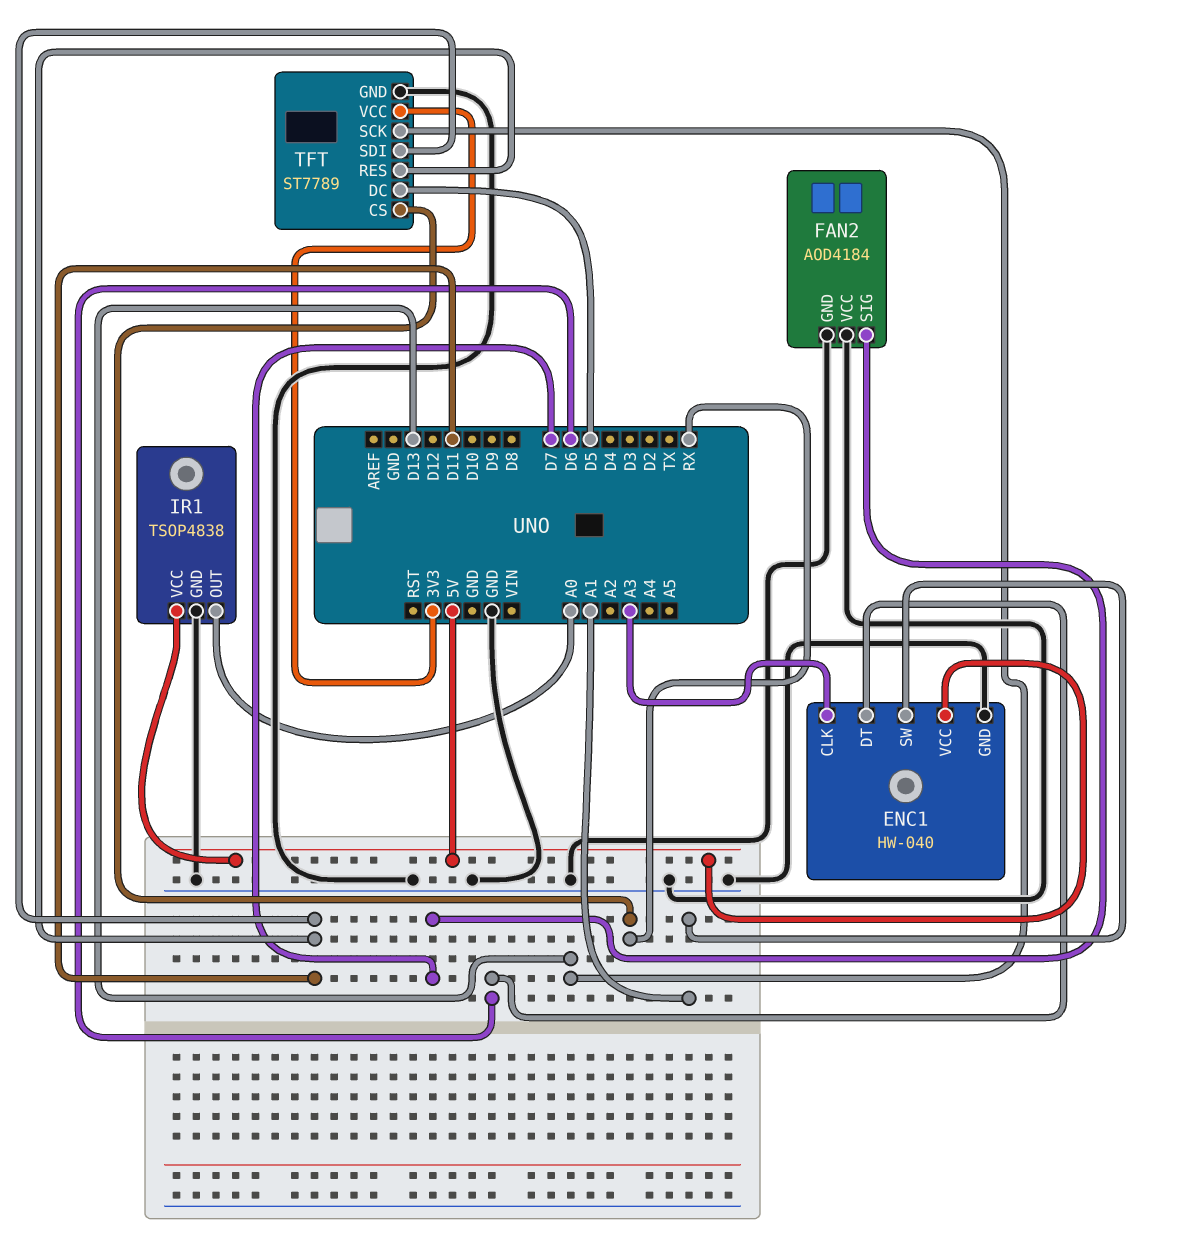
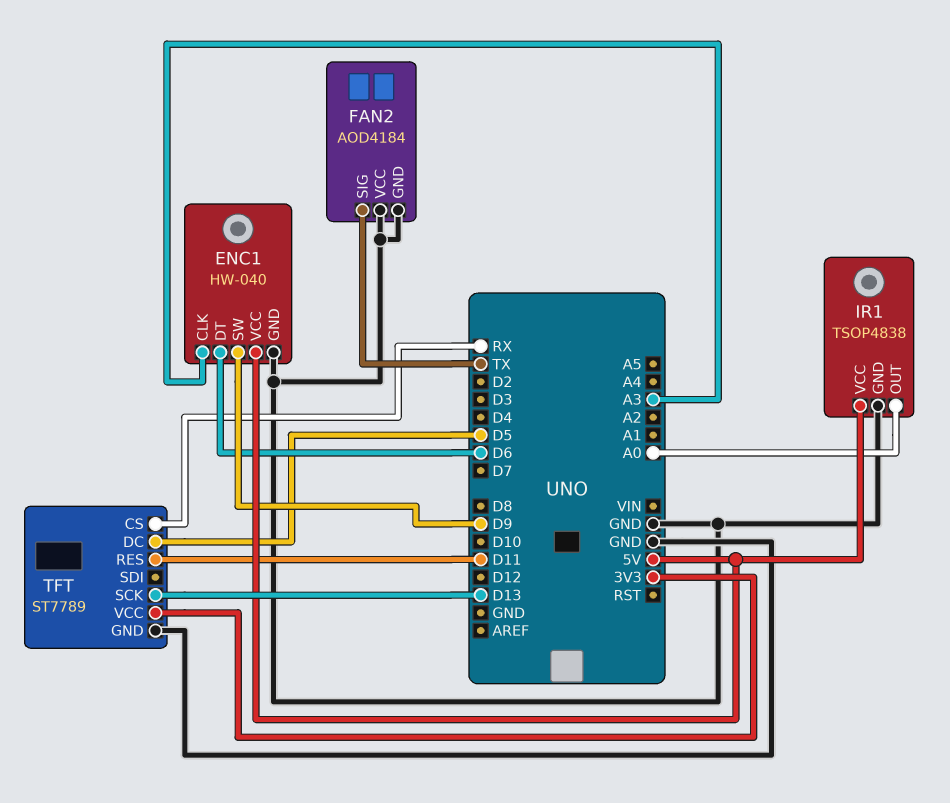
ENC1 pin SW: A1 -> D9
FAN2 pin SIG: D7 -> TX
TFT pin SDI: D11 -> none

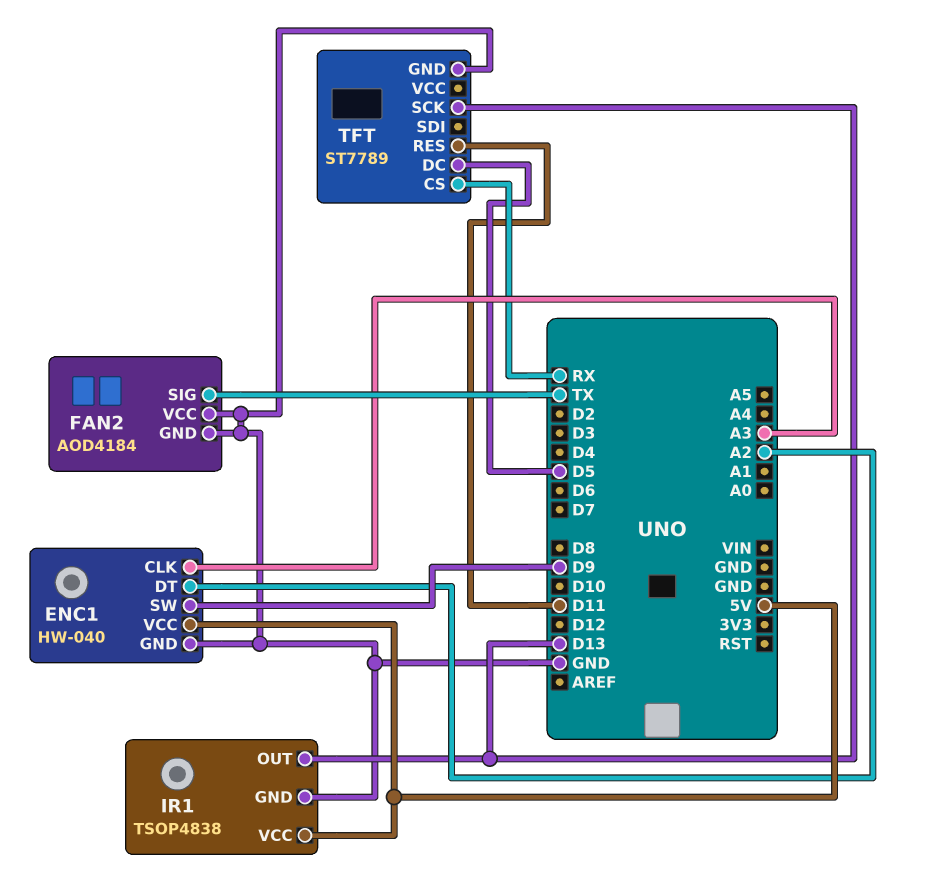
ENC1 pin DT: D6 -> A2
IR1 pin OUT: A0 -> D13
TFT pin VCC: 3V3 -> none

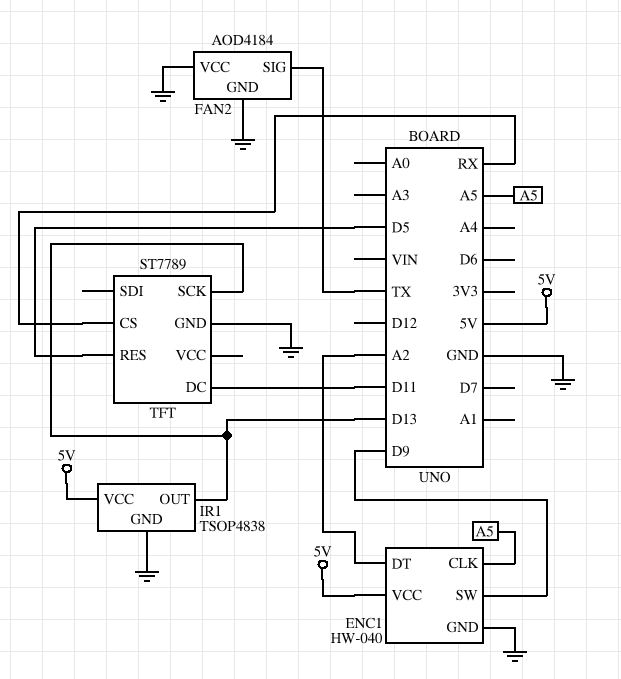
ENC1 pin CLK: A3 -> A5
TFT pin DC: D5 -> D11
TFT pin RES: D11 -> D5

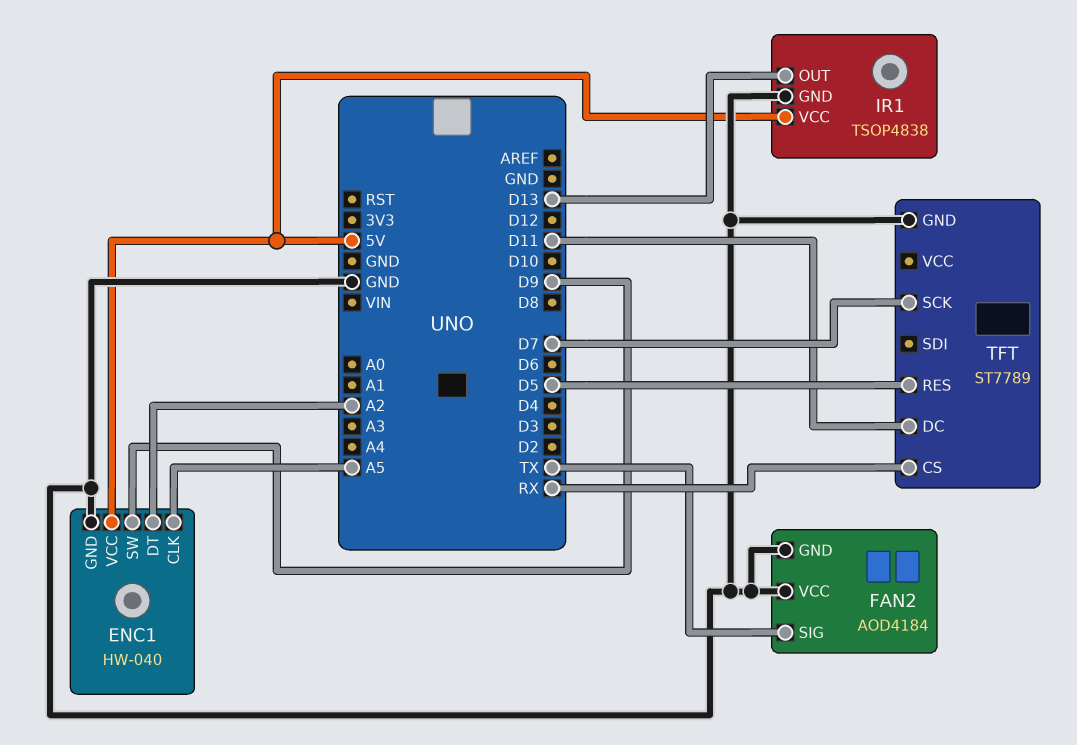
TFT pin SCK: D13 -> D7

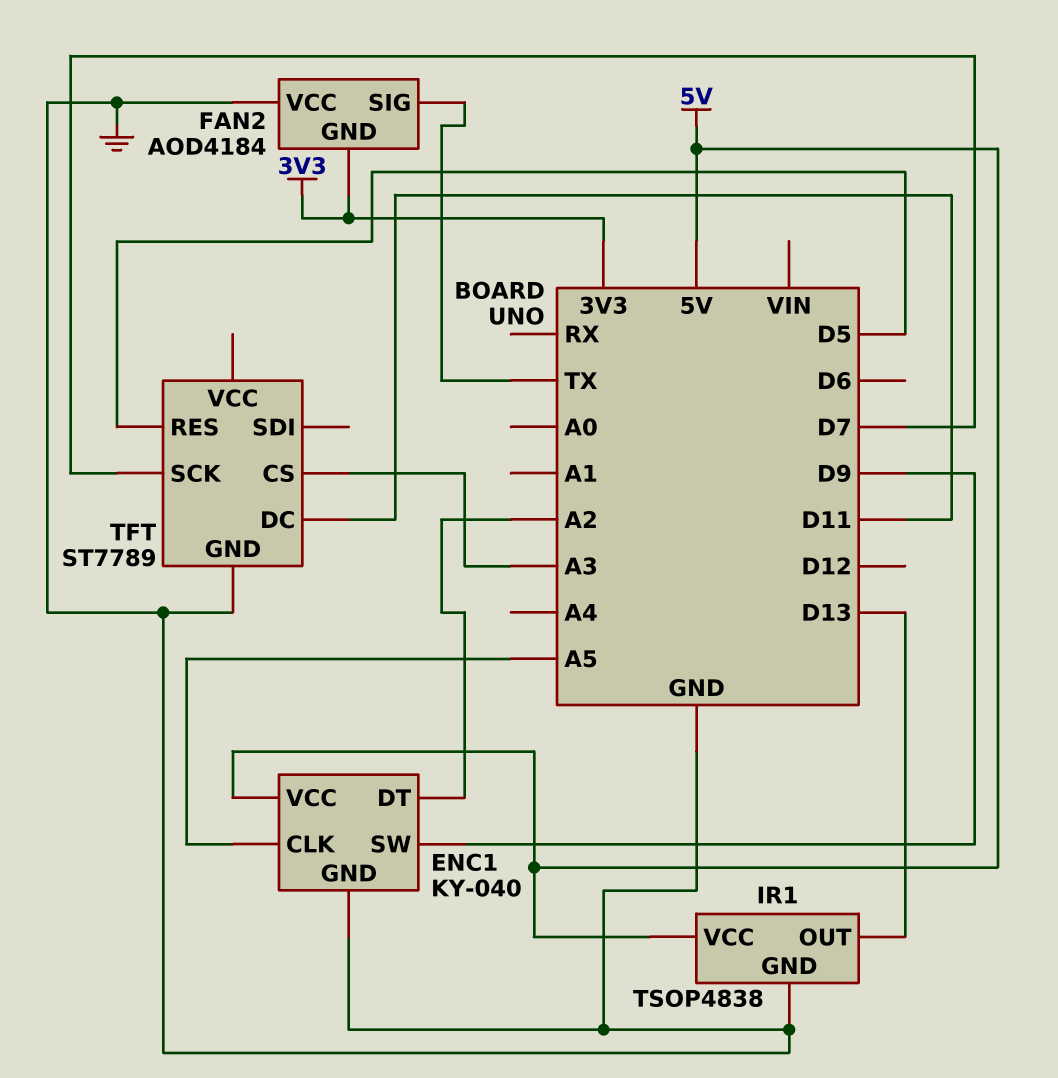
ENC1: HW-040 -> KY-040
FAN2 pin GND: GND -> 3V3
TFT pin CS: RX -> A3

